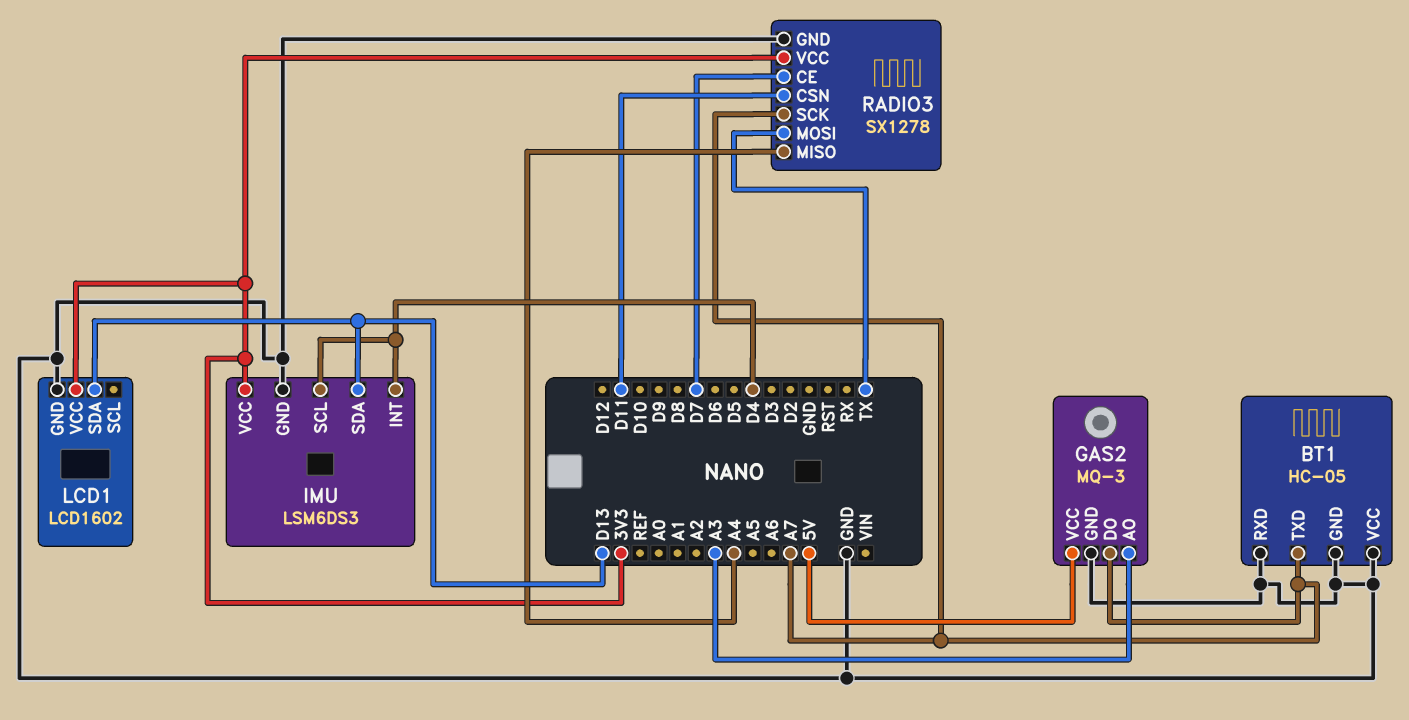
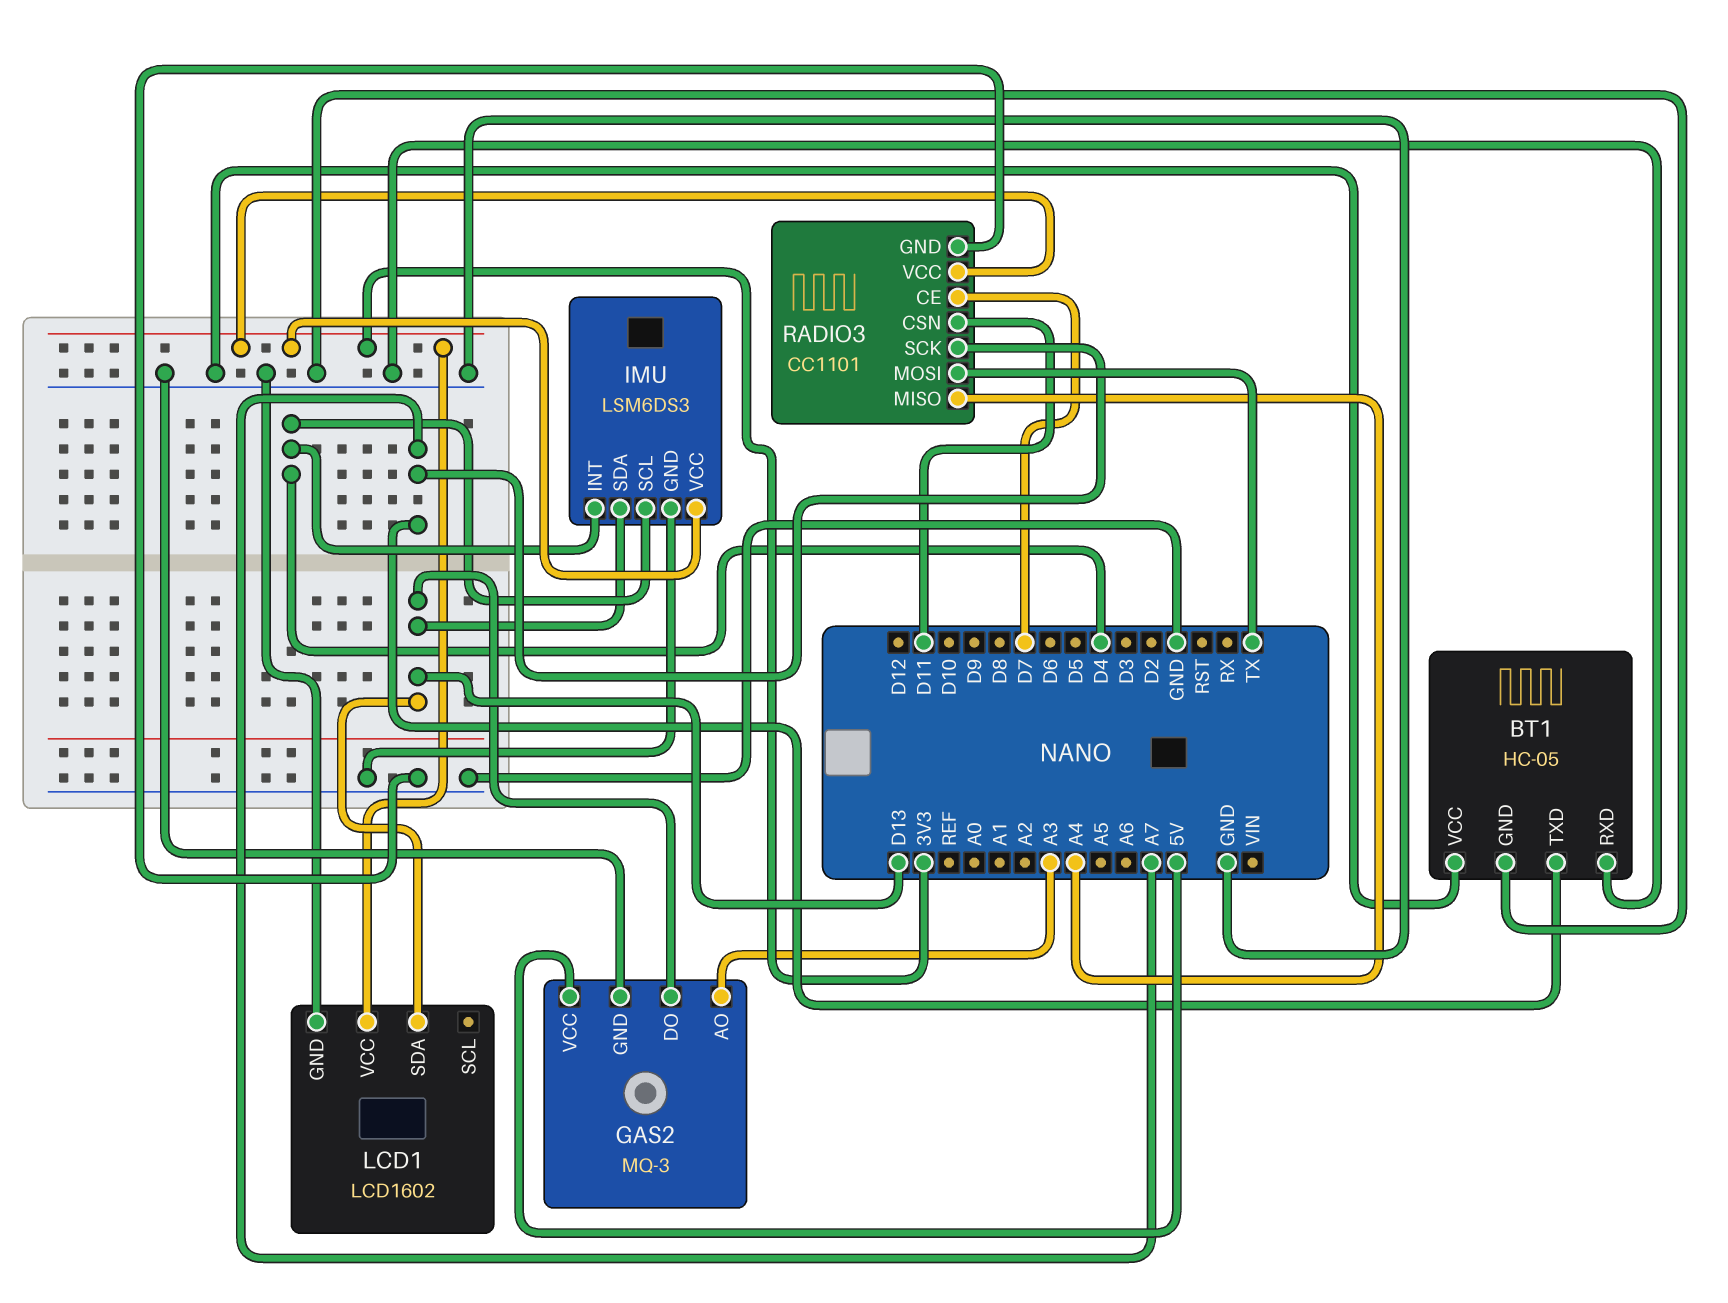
GAS2 pin DO: A7 -> D13
RADIO3: SX1278 -> CC1101

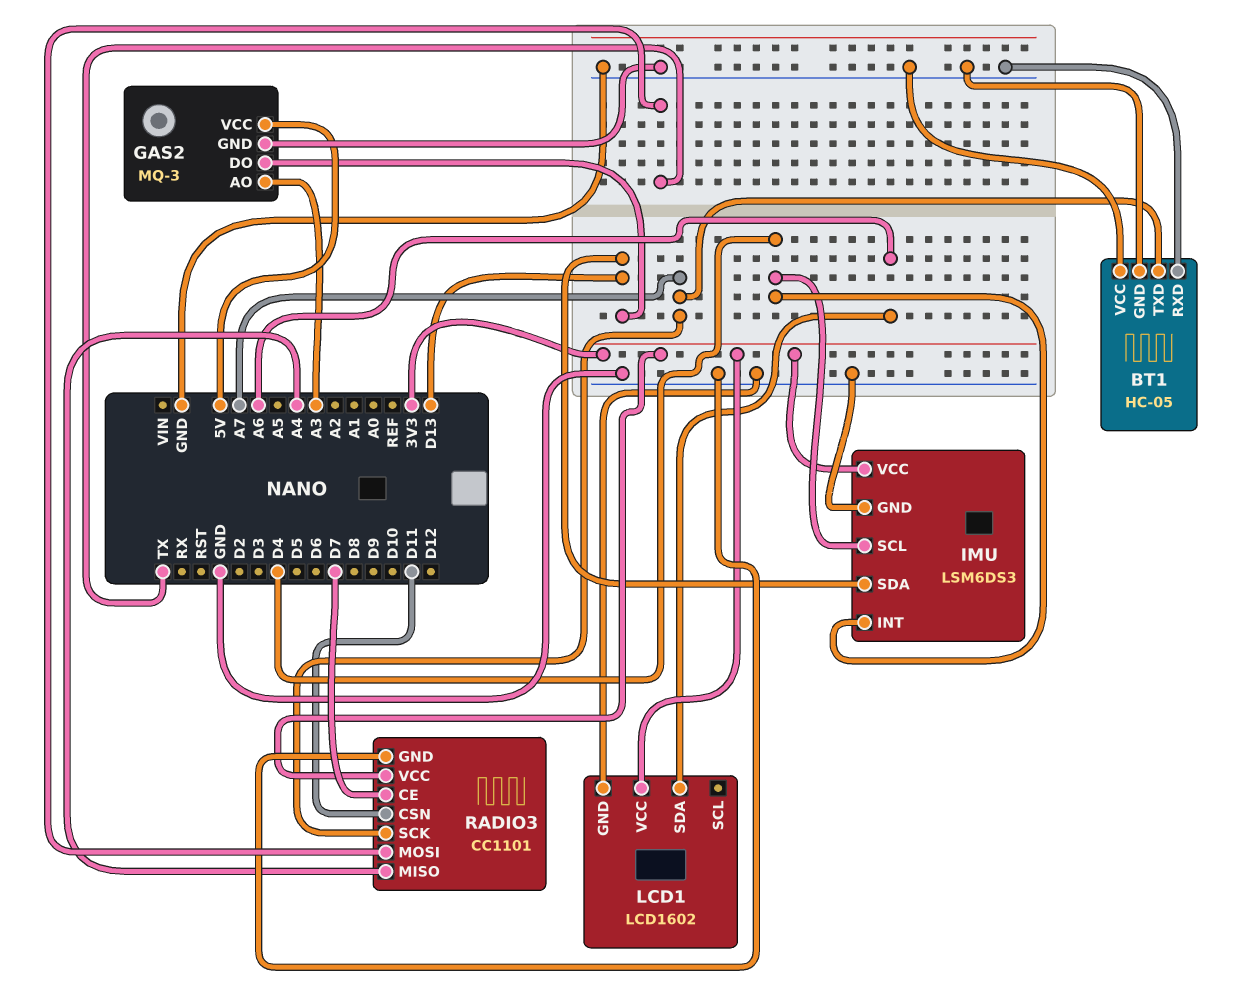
LCD1 pin SDA: D13 -> A6

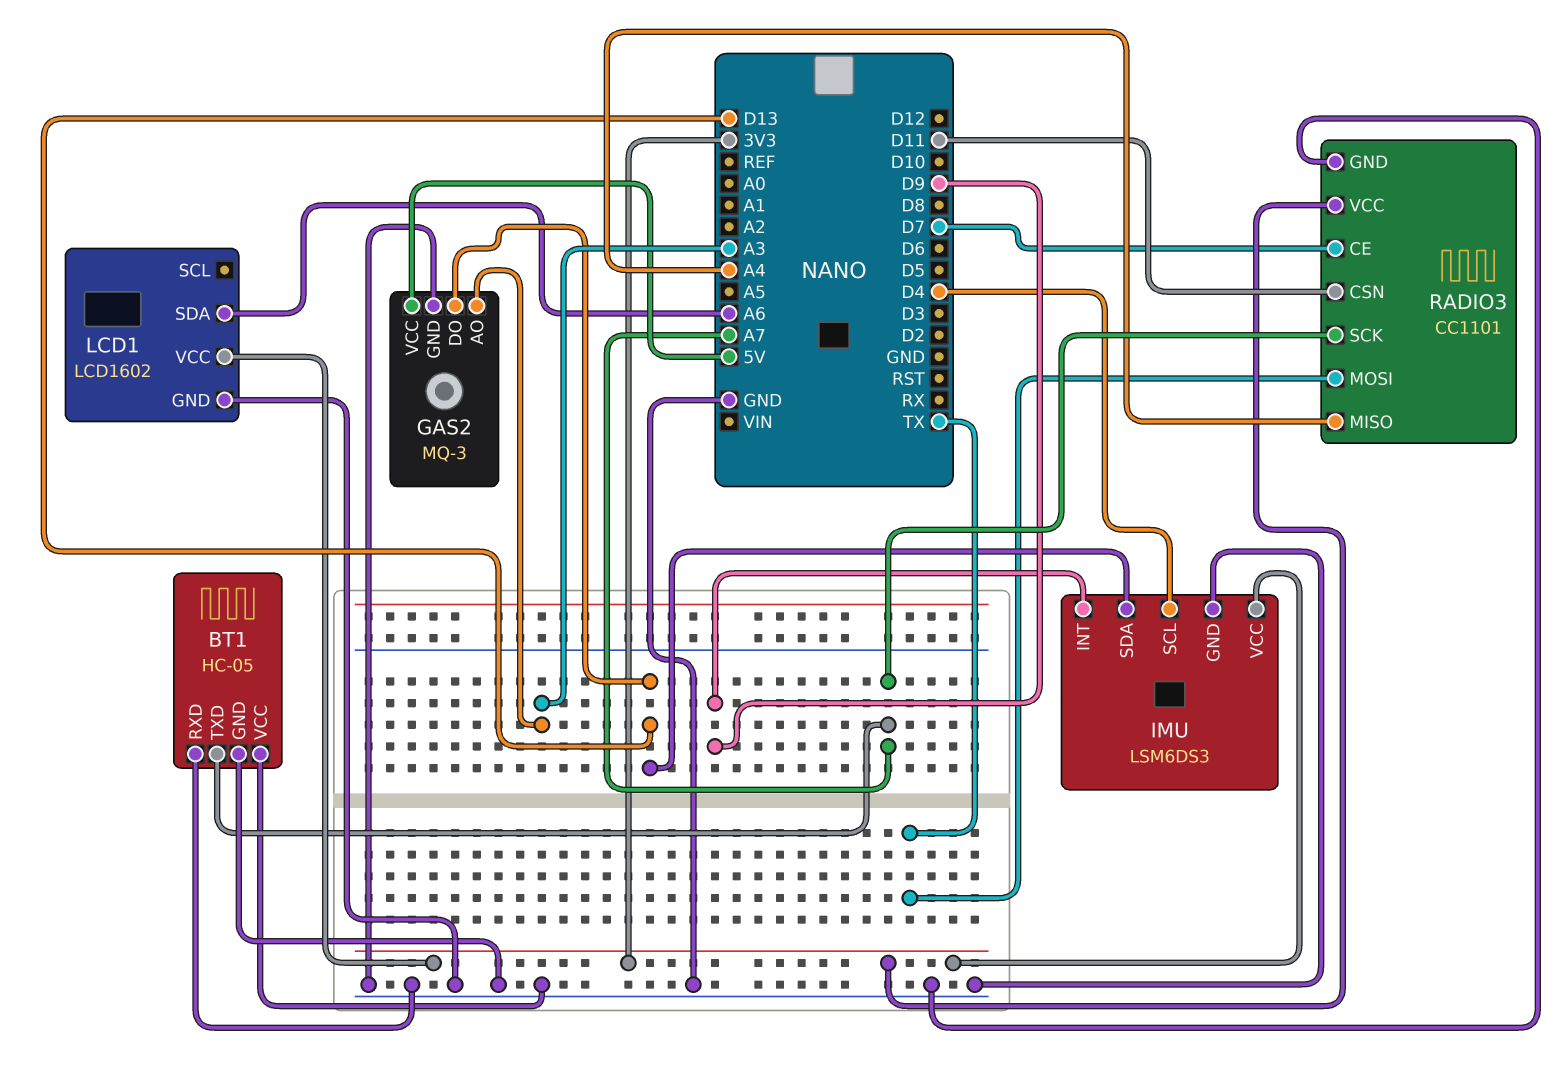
IMU pin INT: D4 -> D9

